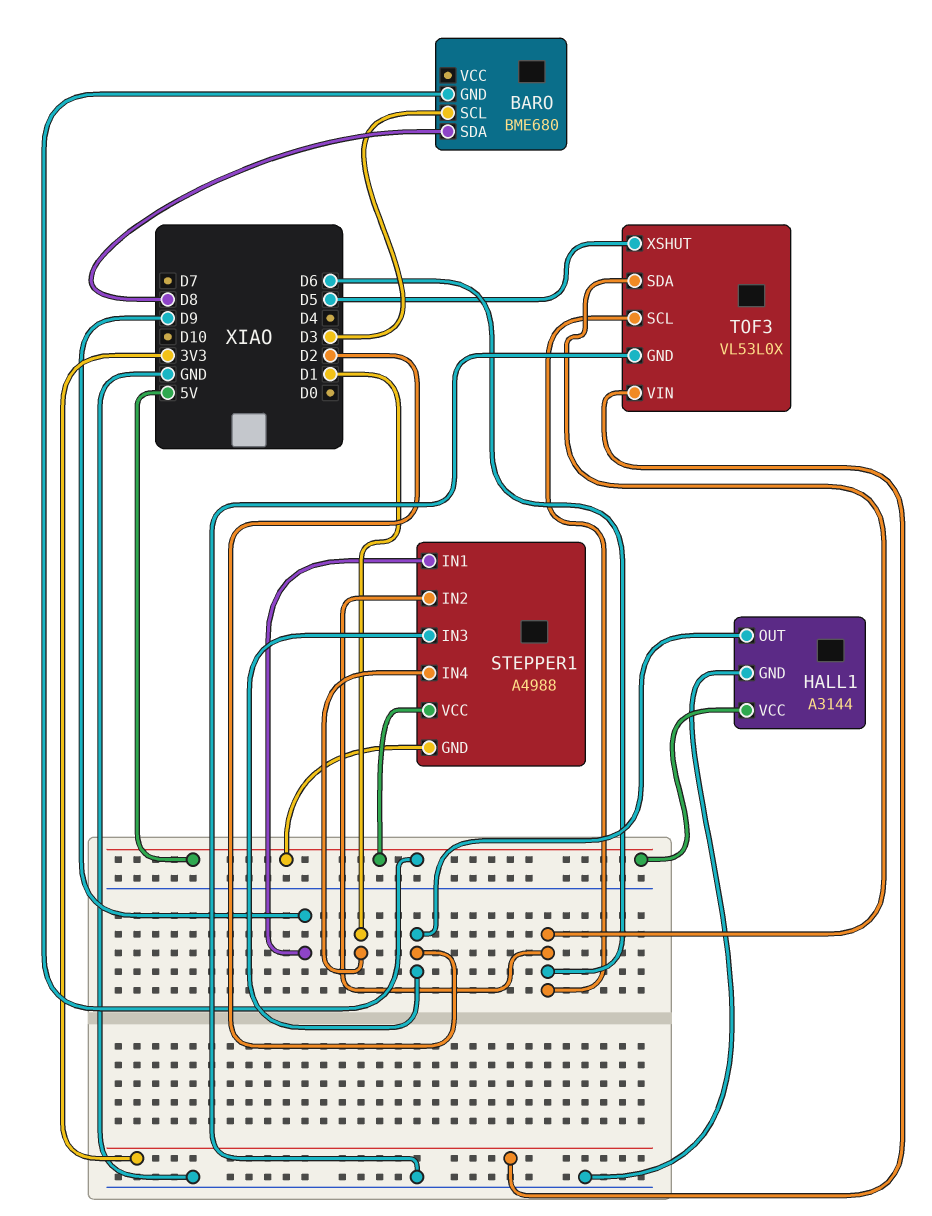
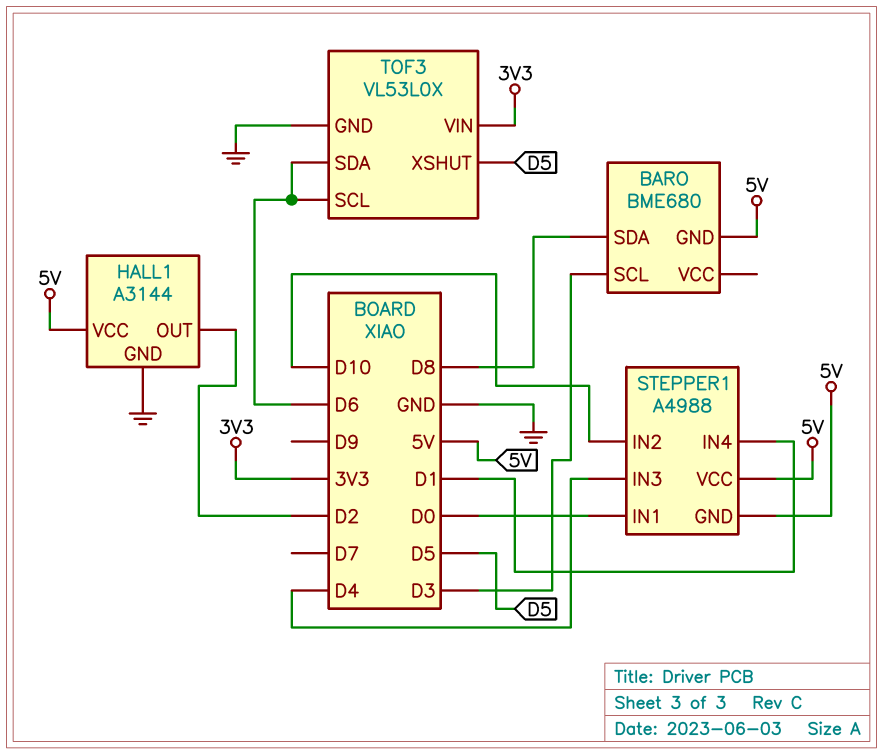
STEPPER1 pin IN1: D9 -> D0
STEPPER1 pin IN2: D6 -> D10
STEPPER1 pin IN3: D2 -> D4

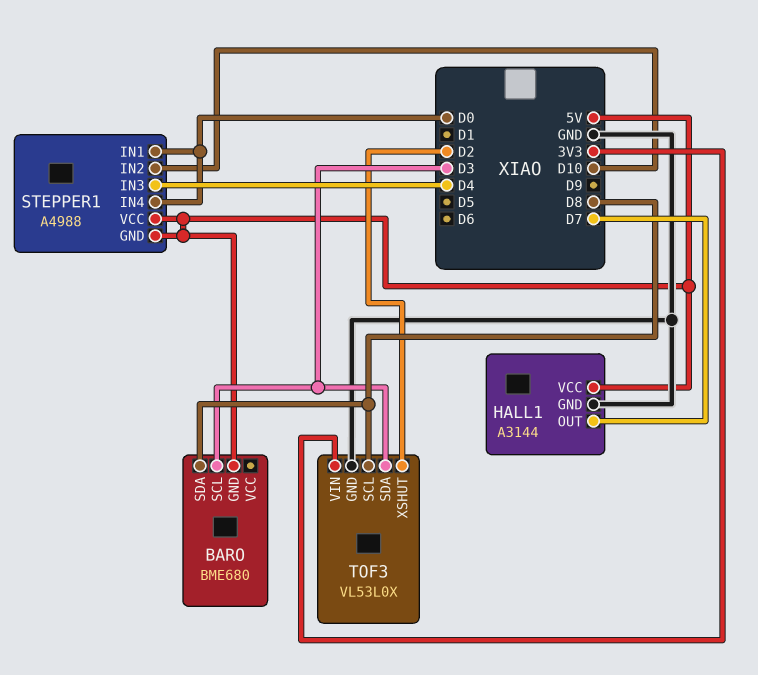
HALL1 pin OUT: D2 -> D7
STEPPER1 pin IN4: D1 -> D0
TOF3 pin SCL: D6 -> D8
TOF3 pin SDA: D6 -> D3
TOF3 pin XSHUT: D5 -> D2

